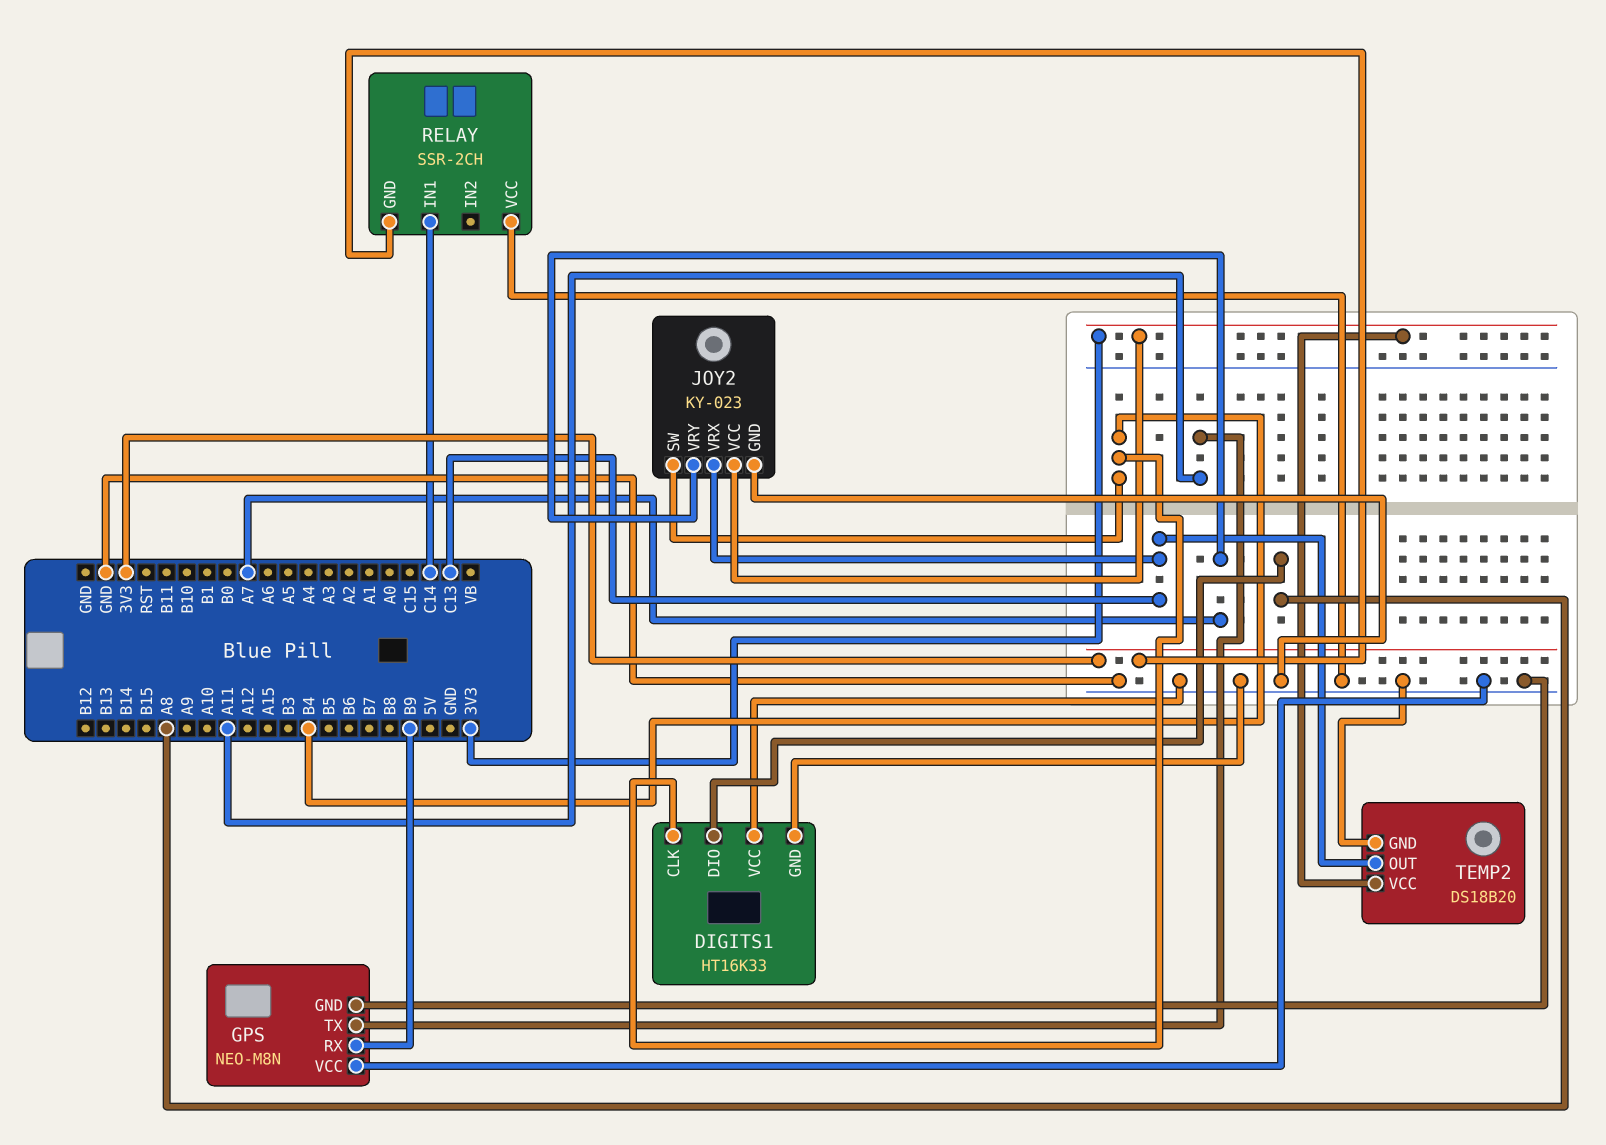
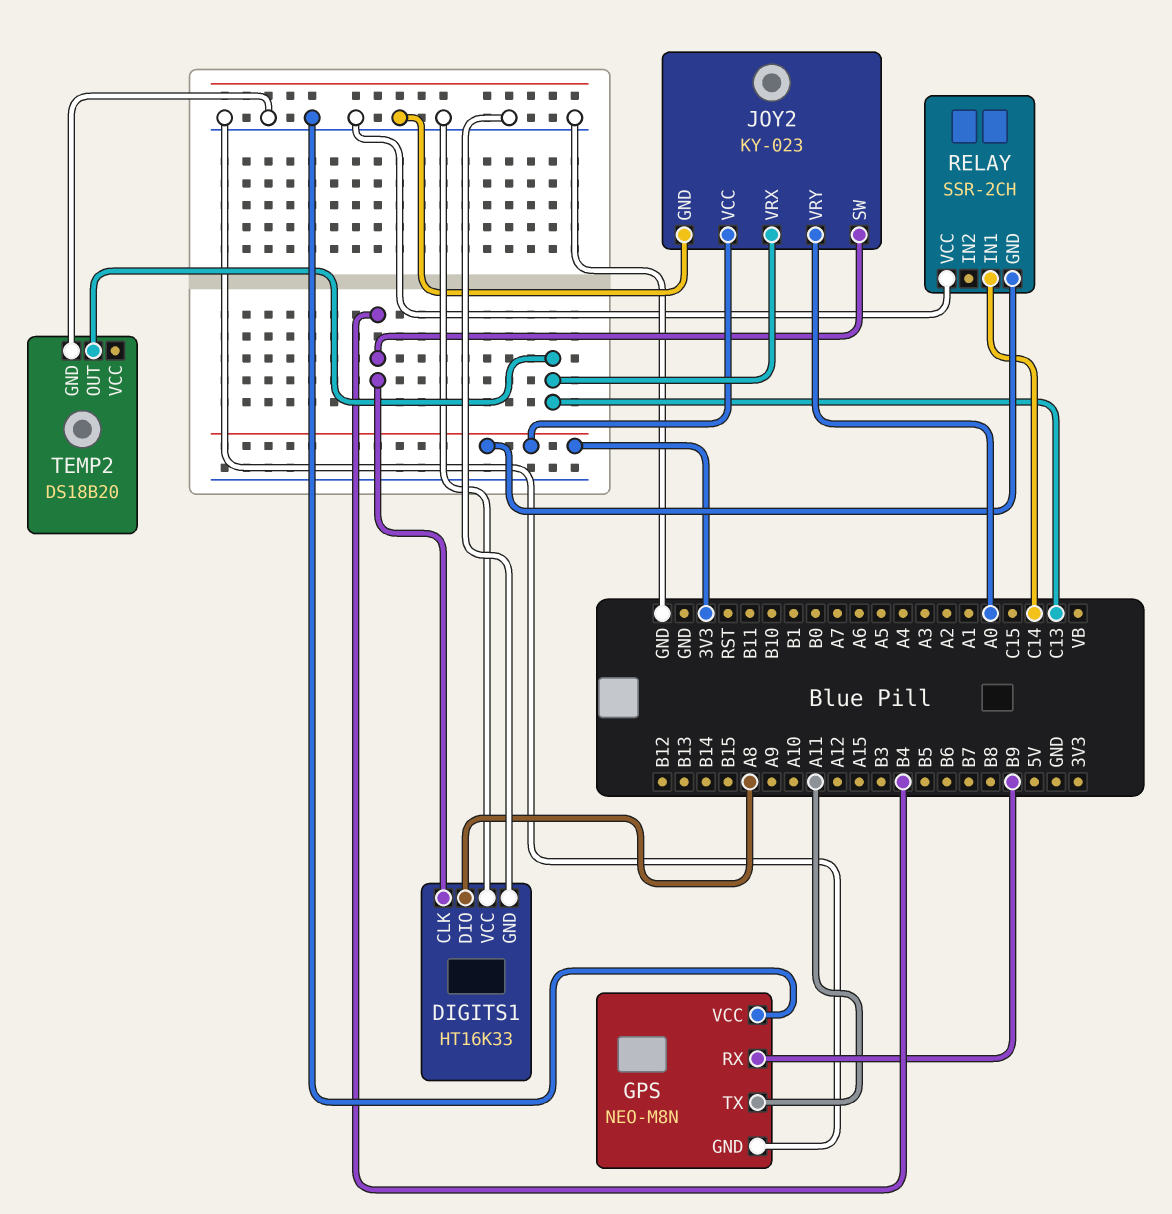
JOY2 pin VRY: A7 -> A0
TEMP2 pin VCC: 3V3 -> none

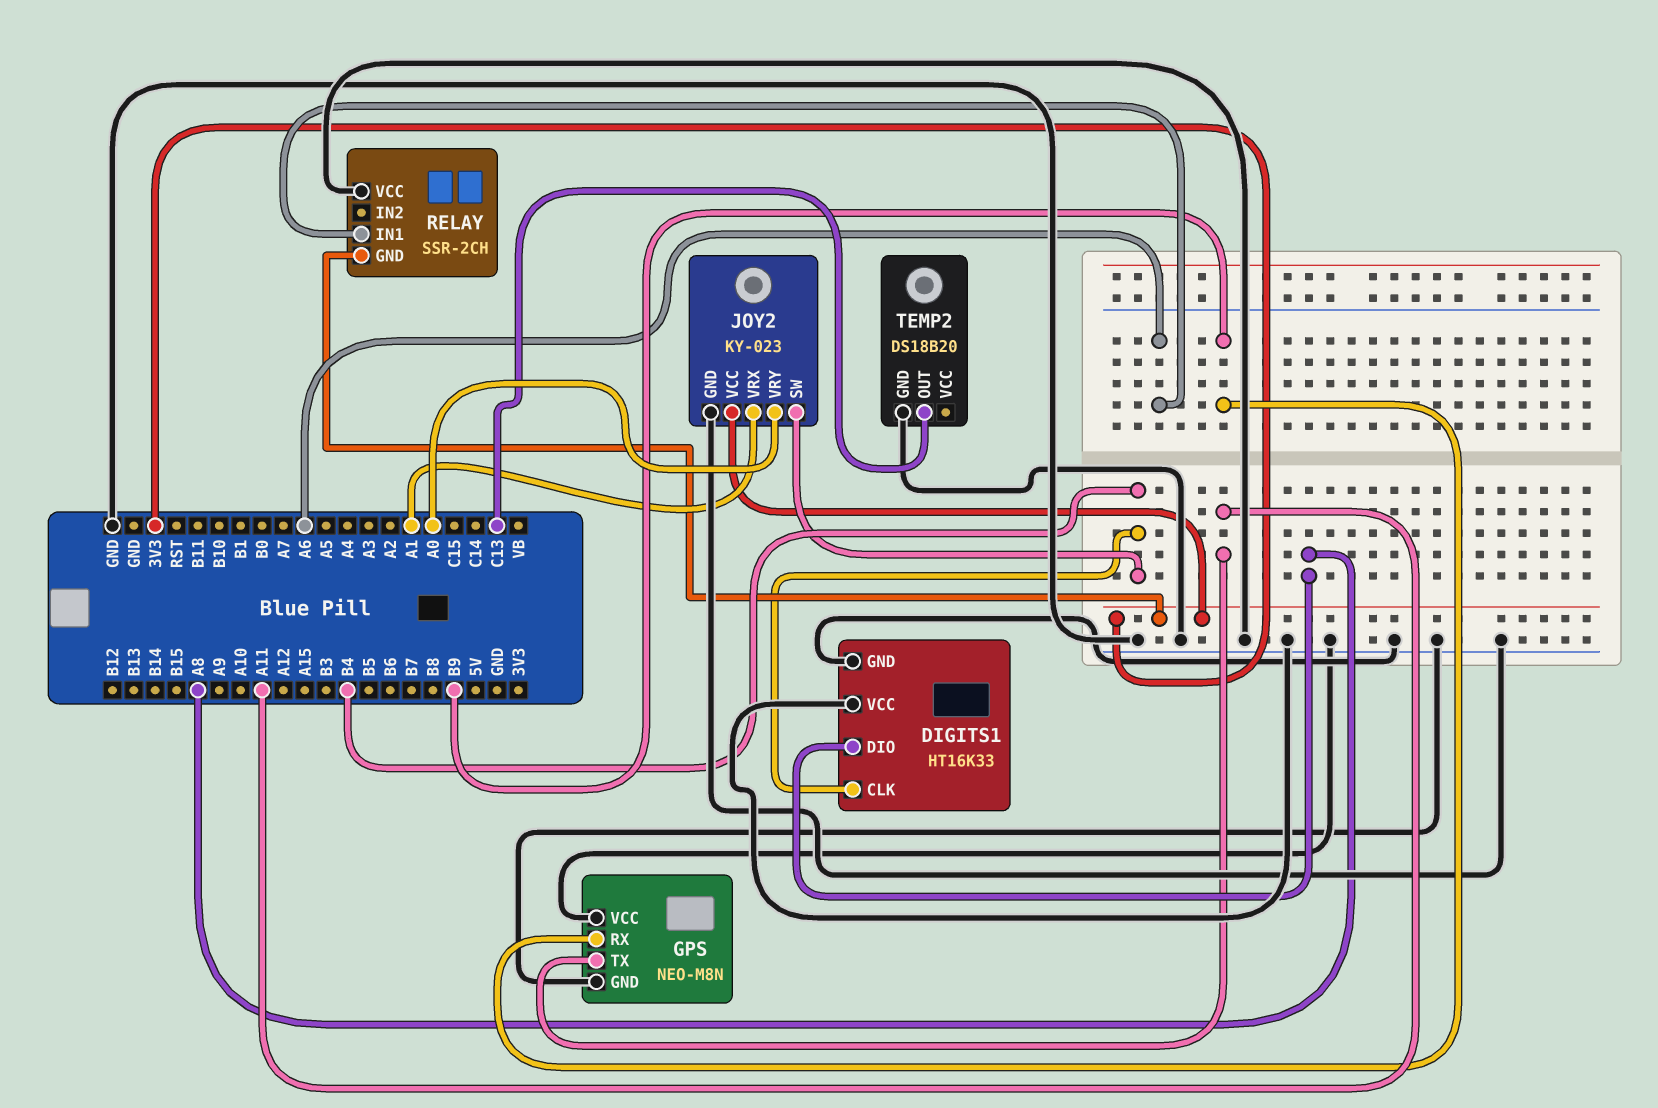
JOY2 pin VRX: C13 -> A1
RELAY pin IN1: C14 -> A6

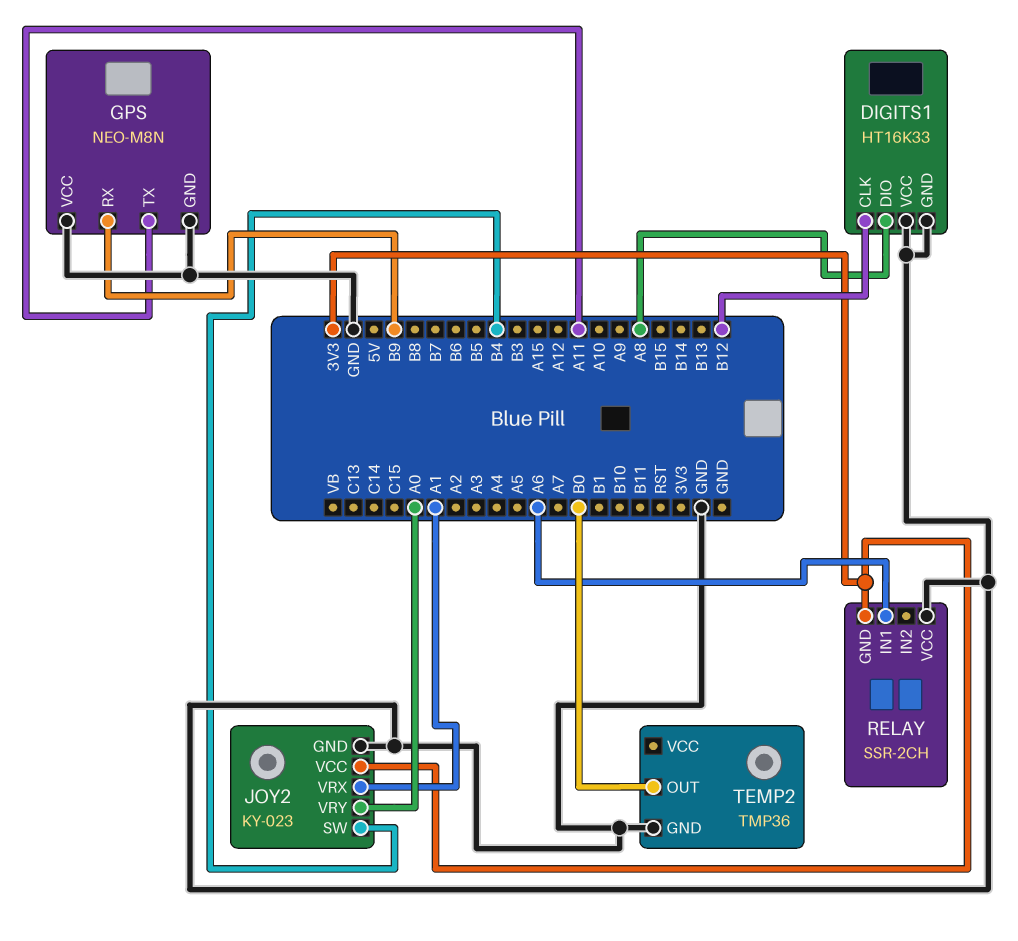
DIGITS1 pin CLK: B4 -> B12
TEMP2: DS18B20 -> TMP36
TEMP2 pin OUT: C13 -> B0

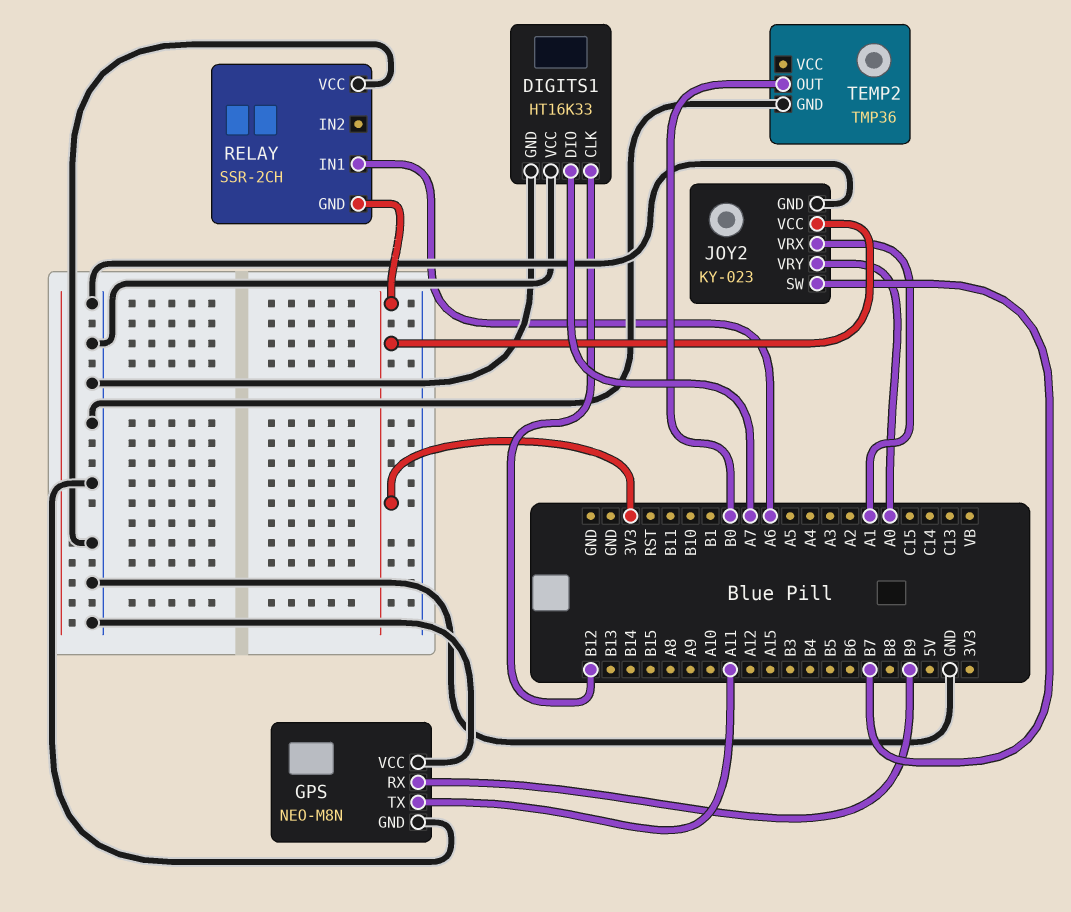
DIGITS1 pin DIO: A8 -> A7
JOY2 pin SW: B4 -> B7

